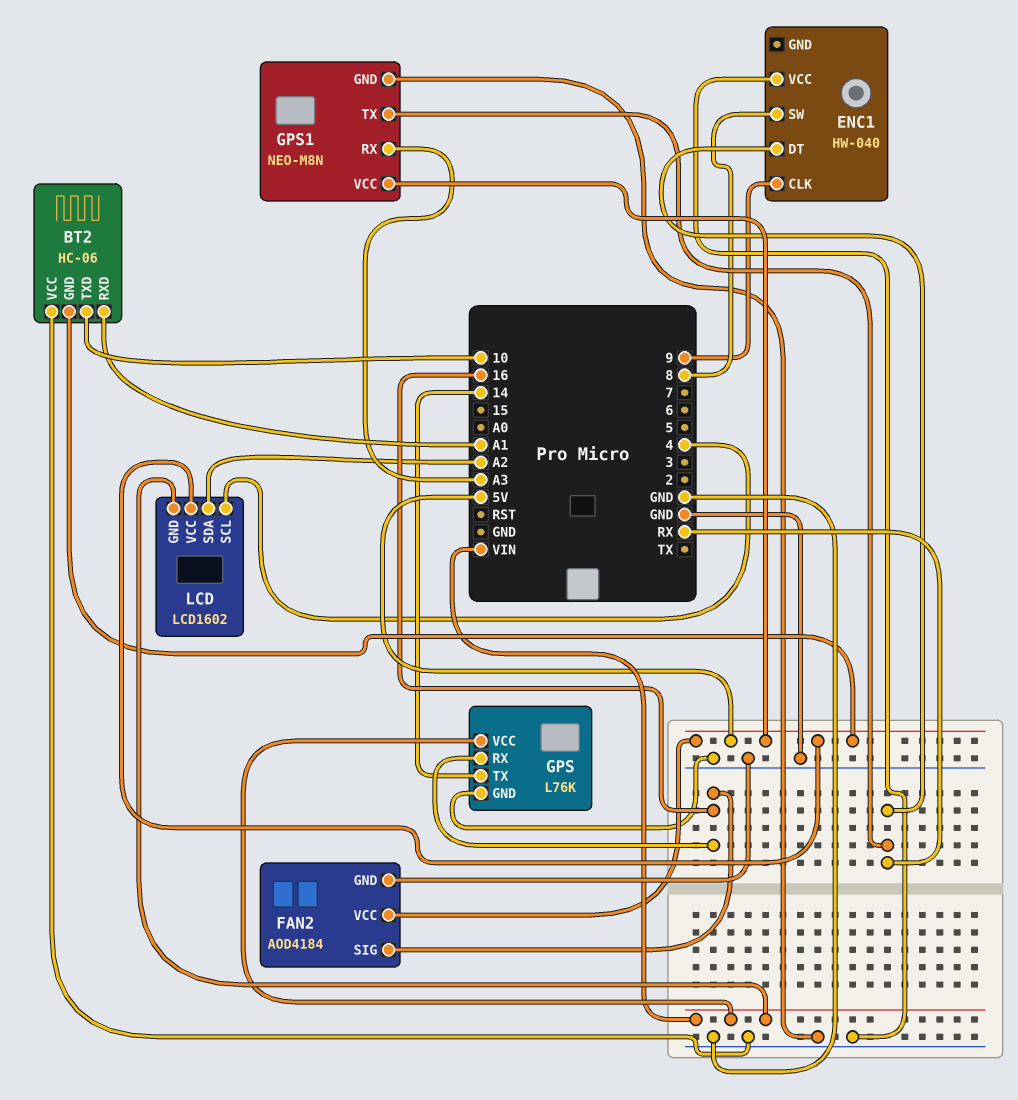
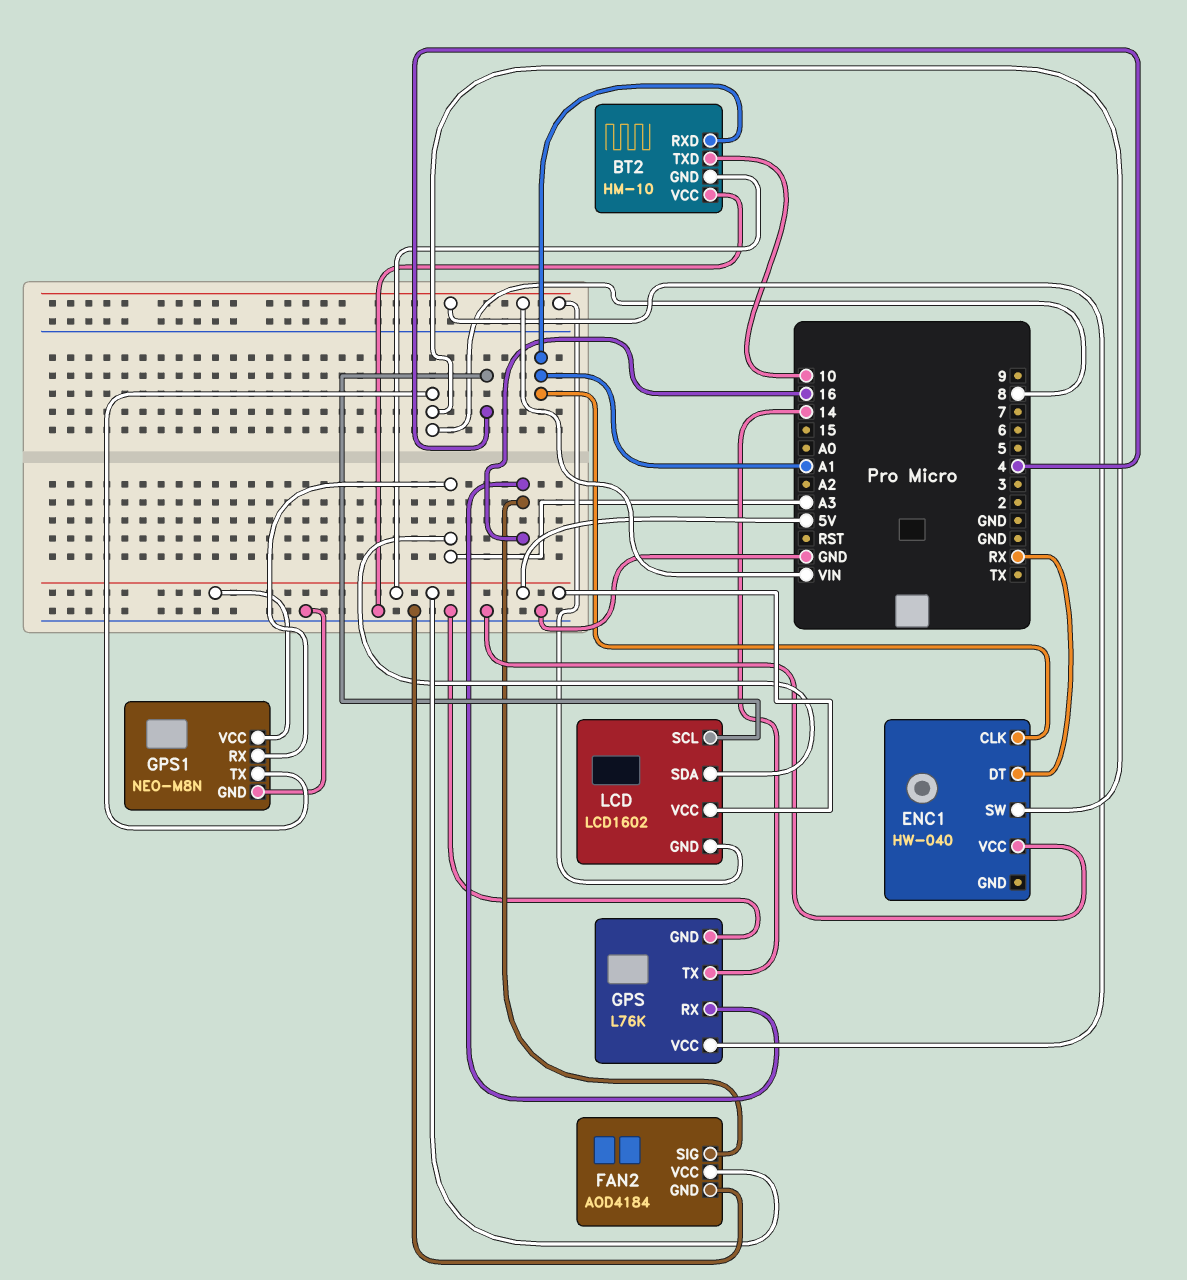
BT2: HC-06 -> HM-10
ENC1 pin CLK: 9 -> A1
GPS1 pin TX: RX -> 8
LCD pin SDA: A2 -> A3

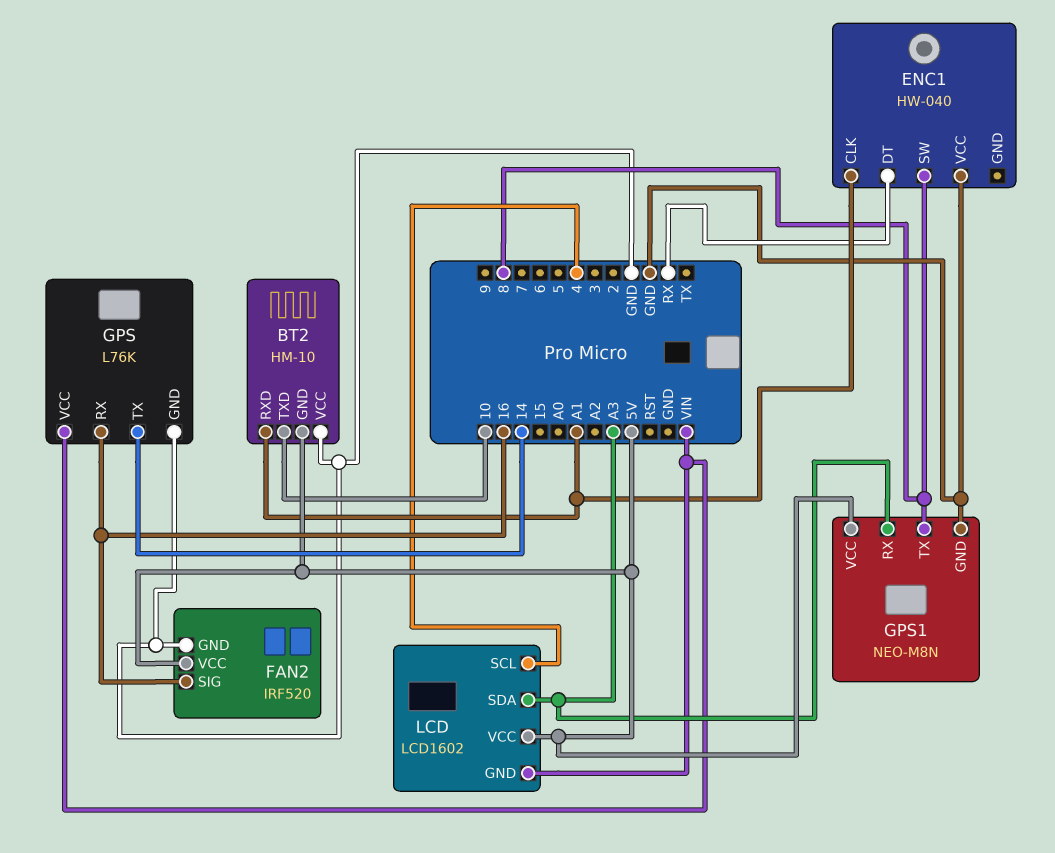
FAN2: AOD4184 -> IRF520

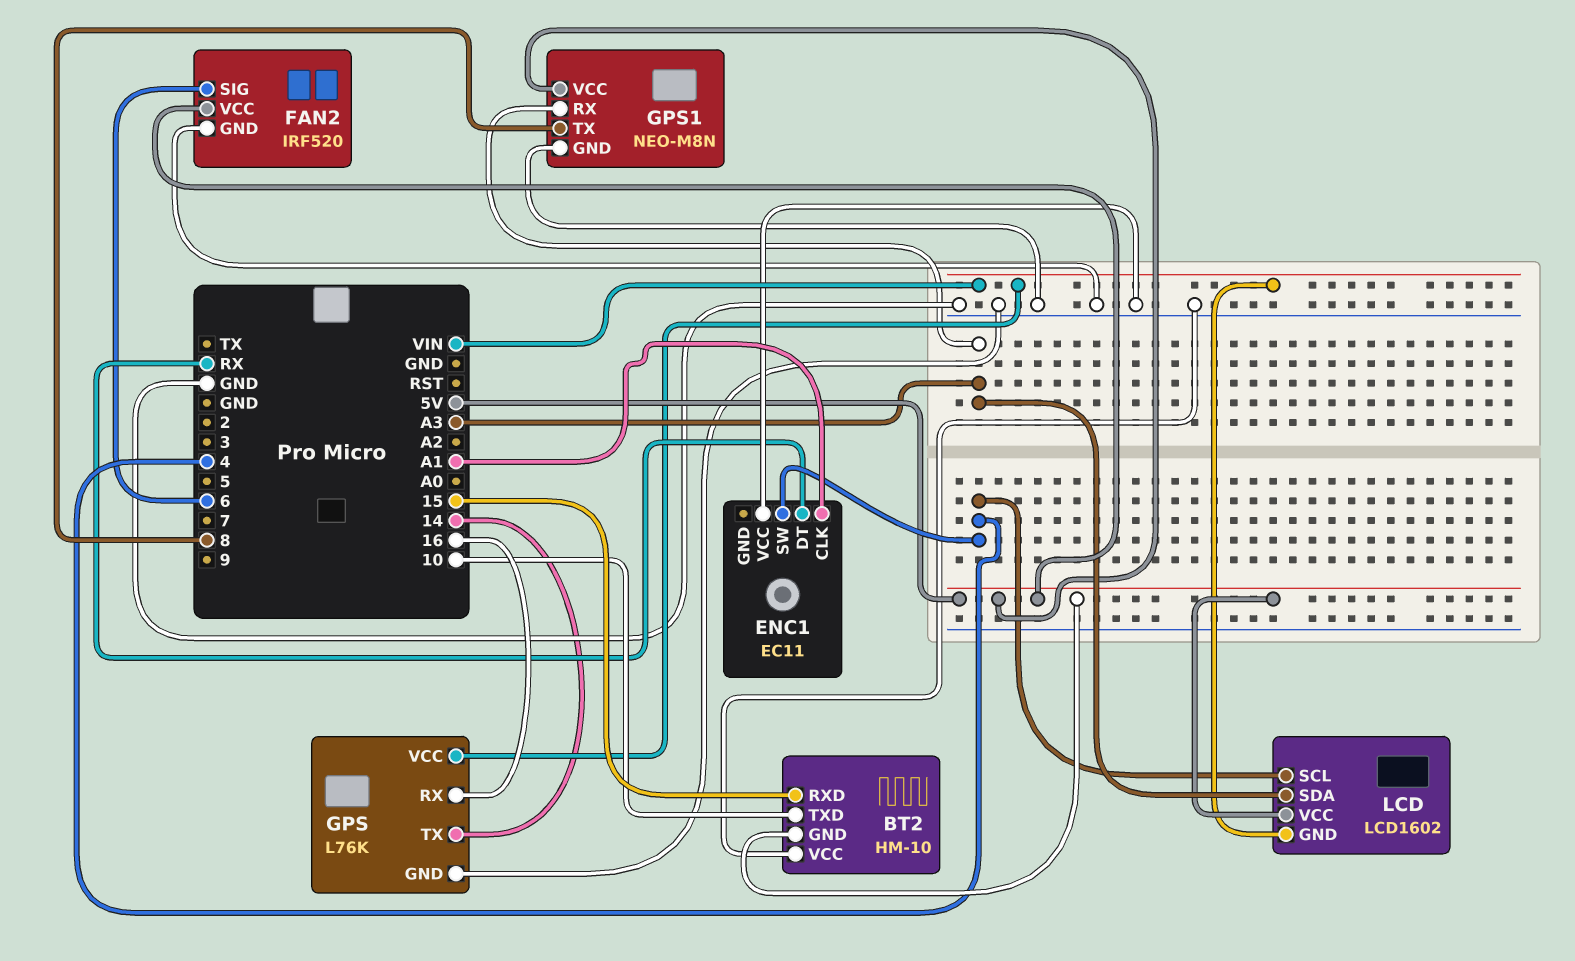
BT2 pin RXD: A1 -> 15
ENC1: HW-040 -> EC11
ENC1 pin SW: 8 -> 4
FAN2 pin SIG: 16 -> 6

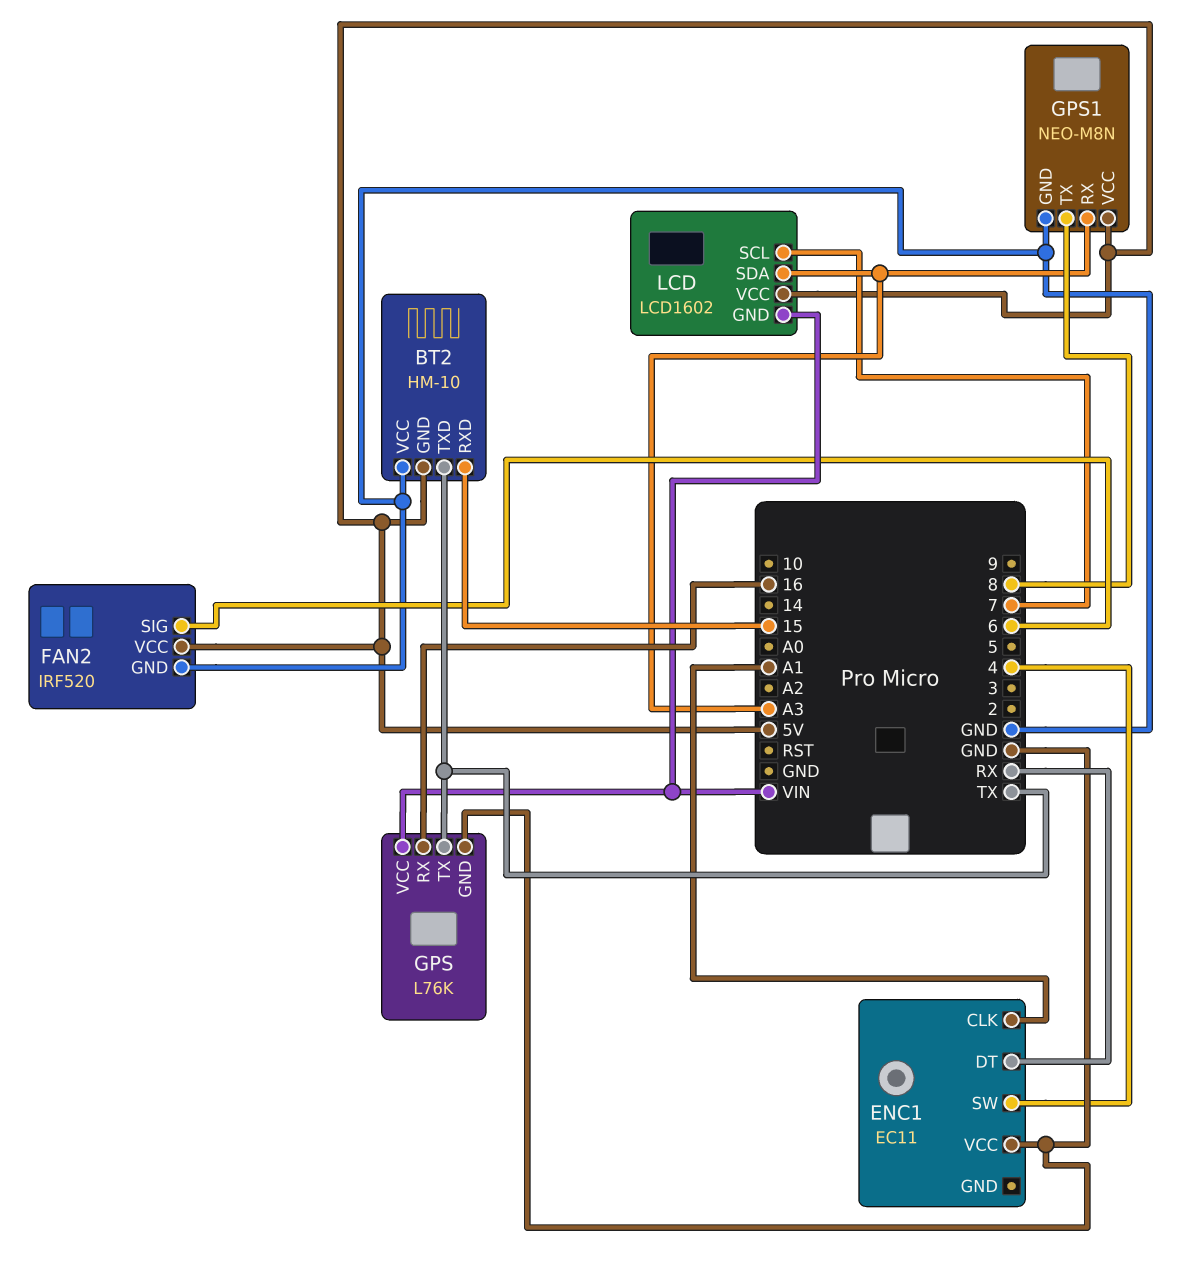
BT2 pin TXD: 10 -> TX
GPS pin TX: 14 -> TX
LCD pin SCL: 4 -> 7

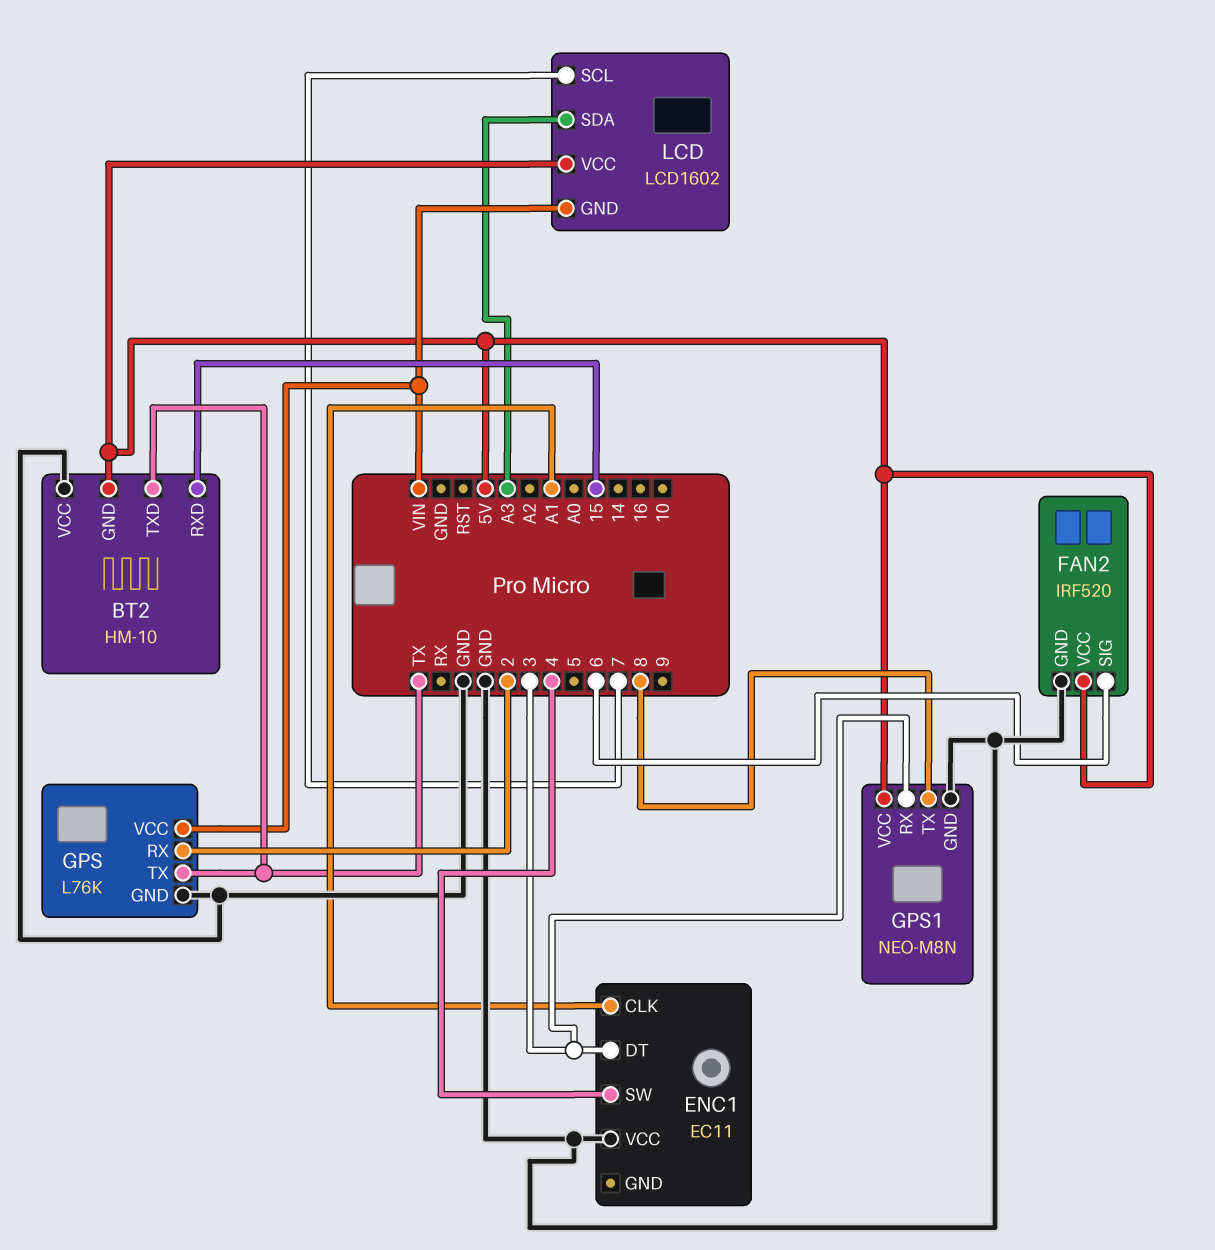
ENC1 pin DT: RX -> 3
GPS pin RX: 16 -> 2
GPS1 pin RX: A3 -> 3

